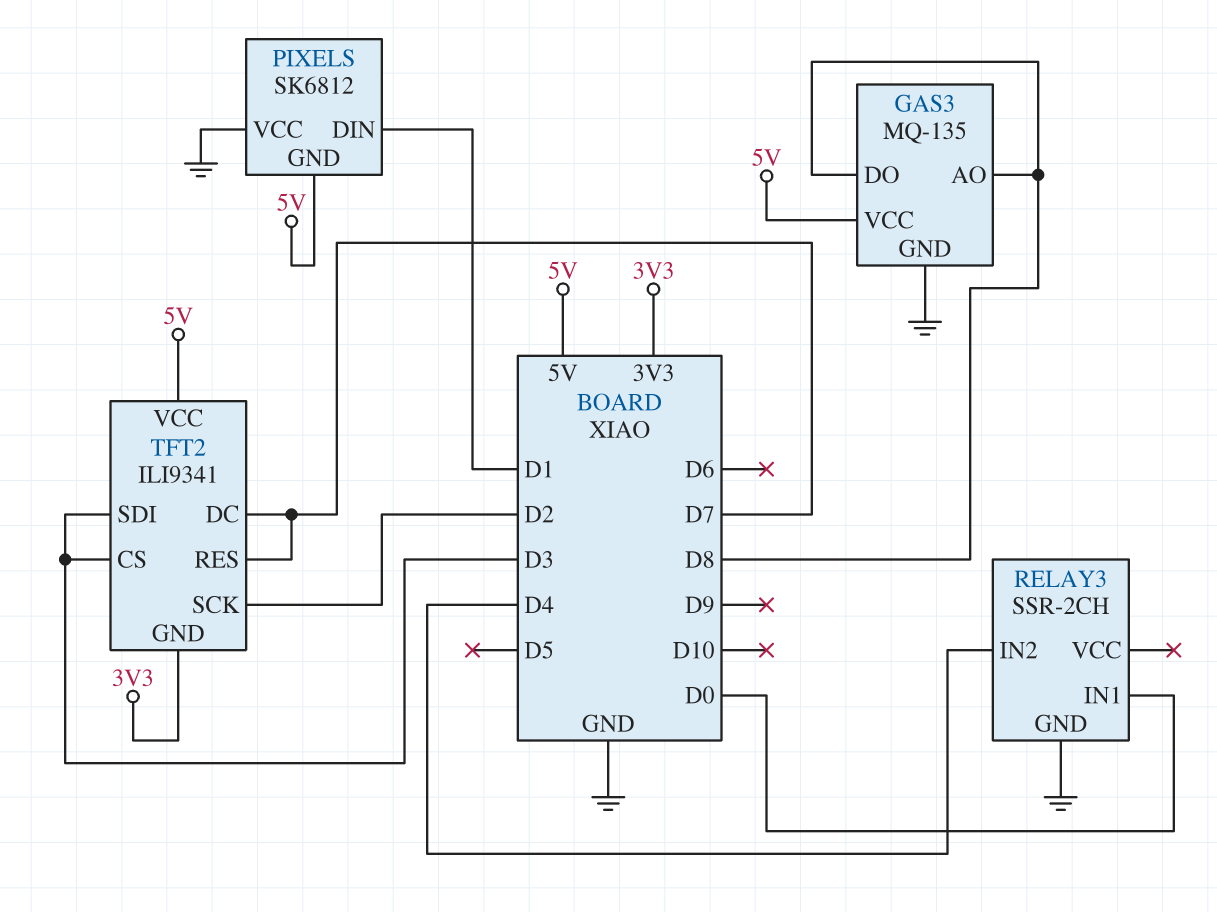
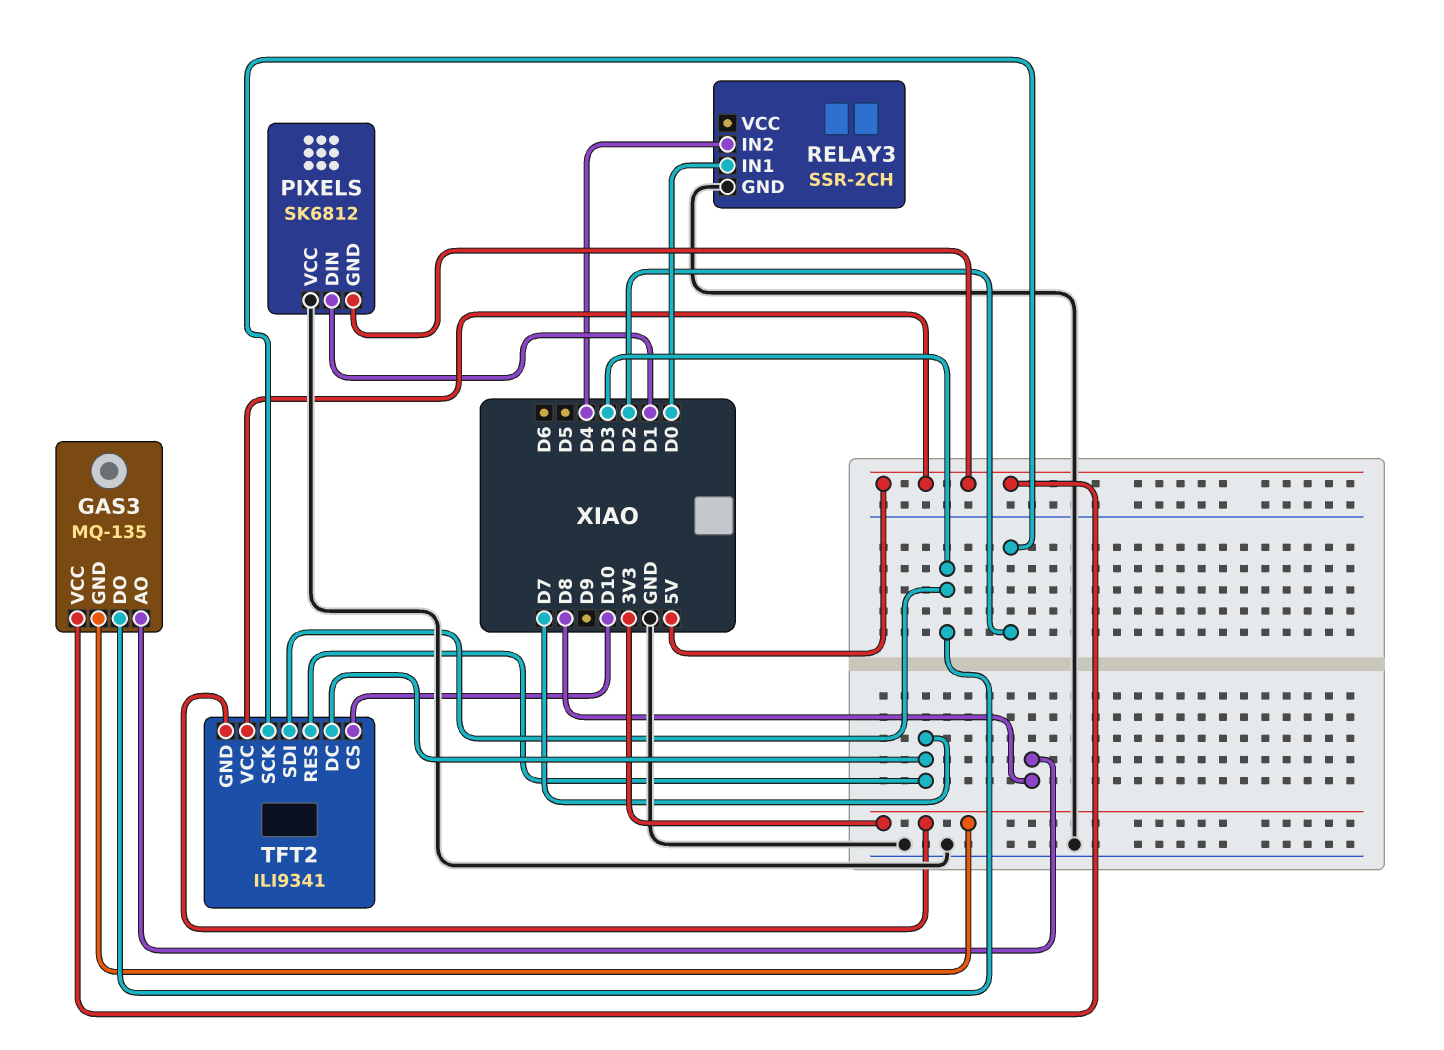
GAS3 pin DO: D8 -> D3
GAS3 pin GND: GND -> 3V3
TFT2 pin CS: D3 -> D10

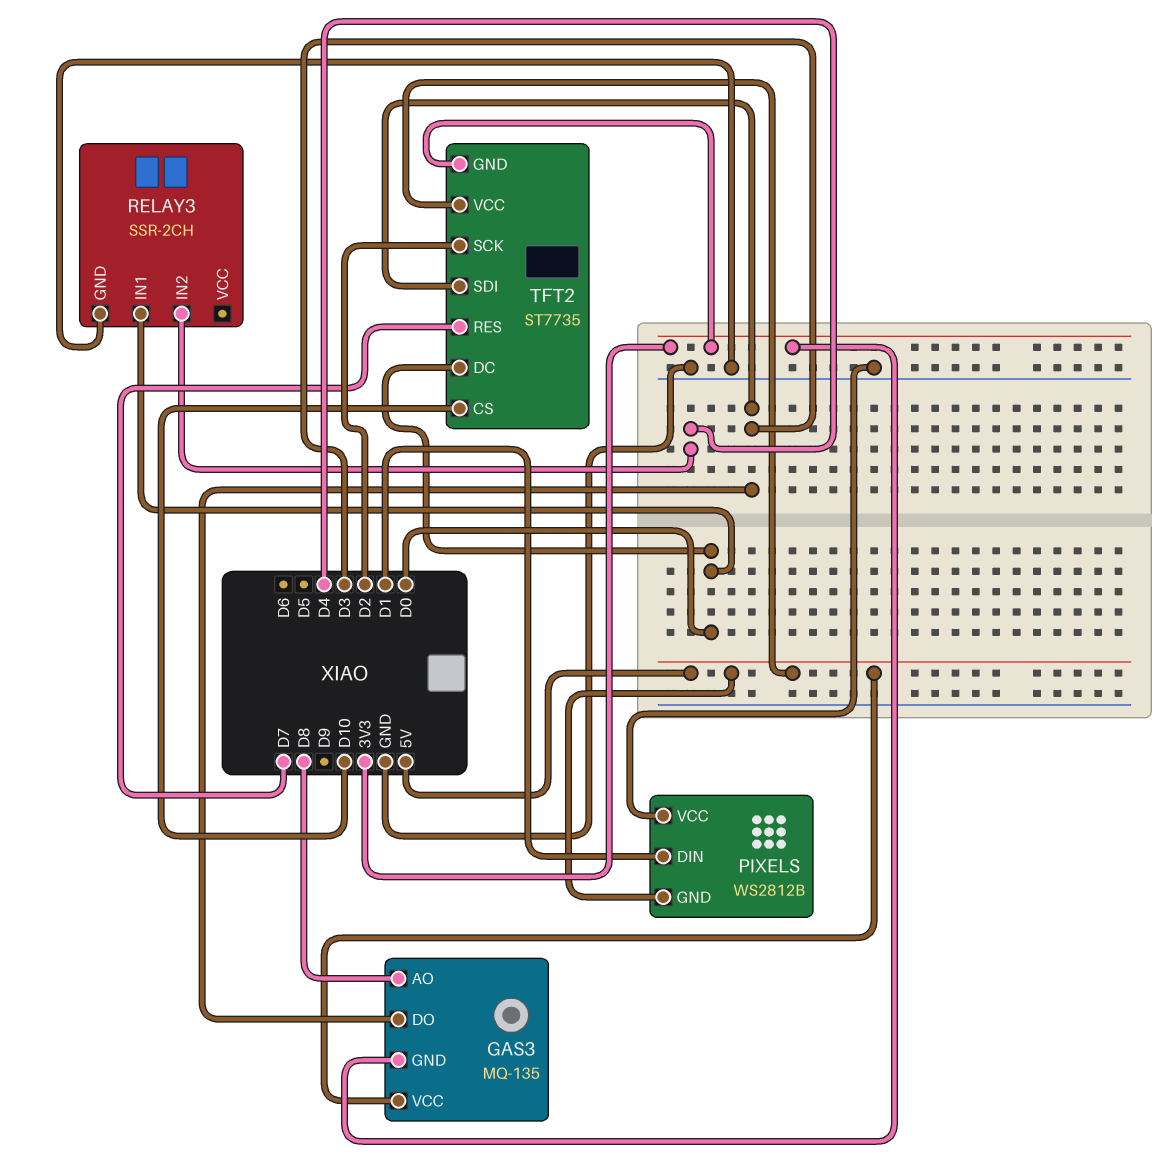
PIXELS: SK6812 -> WS2812B
TFT2: ILI9341 -> ST7735
TFT2 pin DC: D7 -> D0

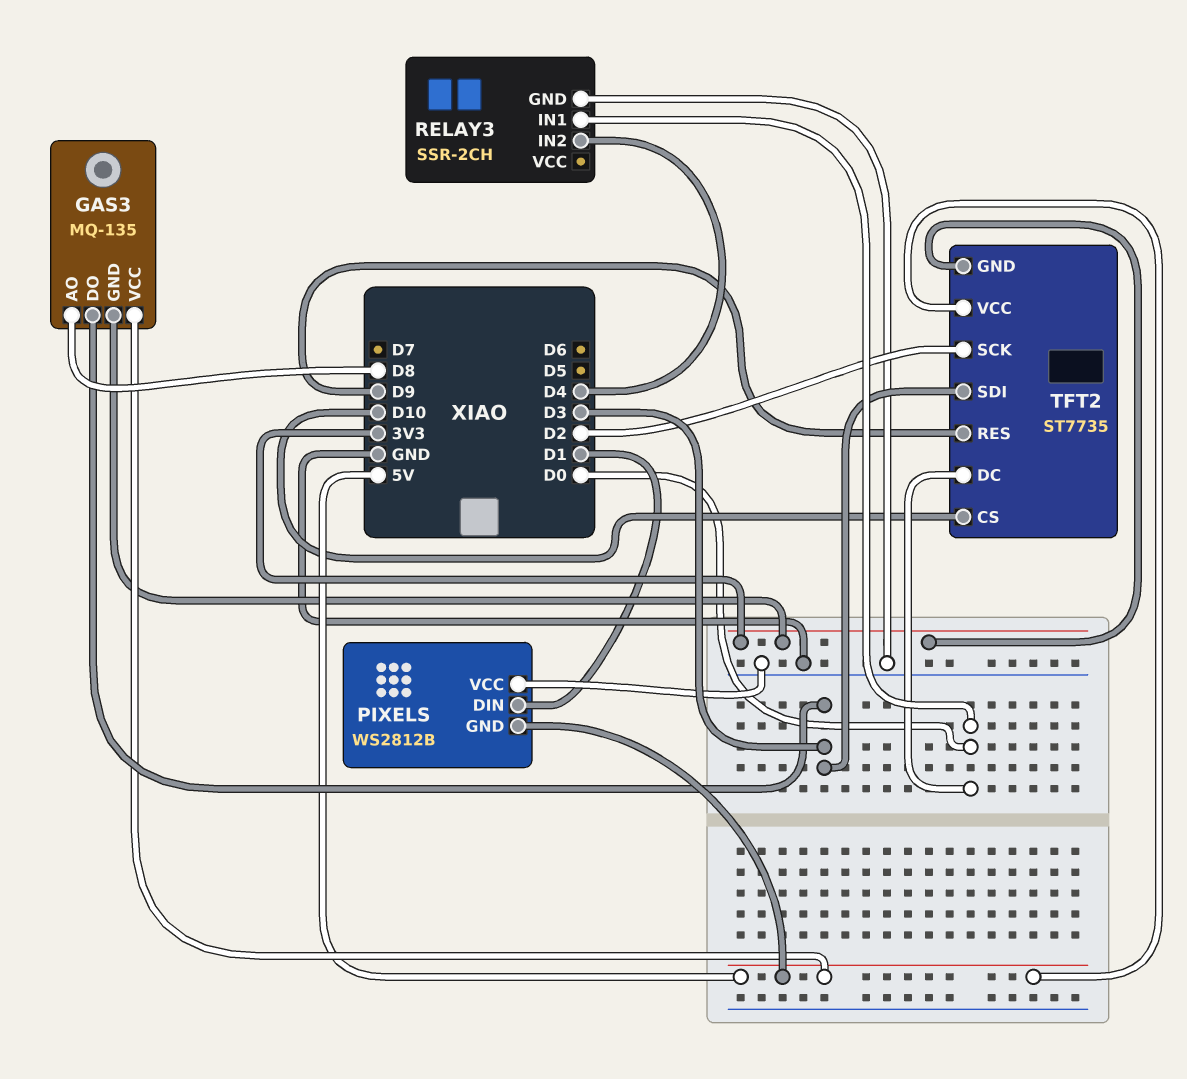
TFT2 pin RES: D7 -> D9

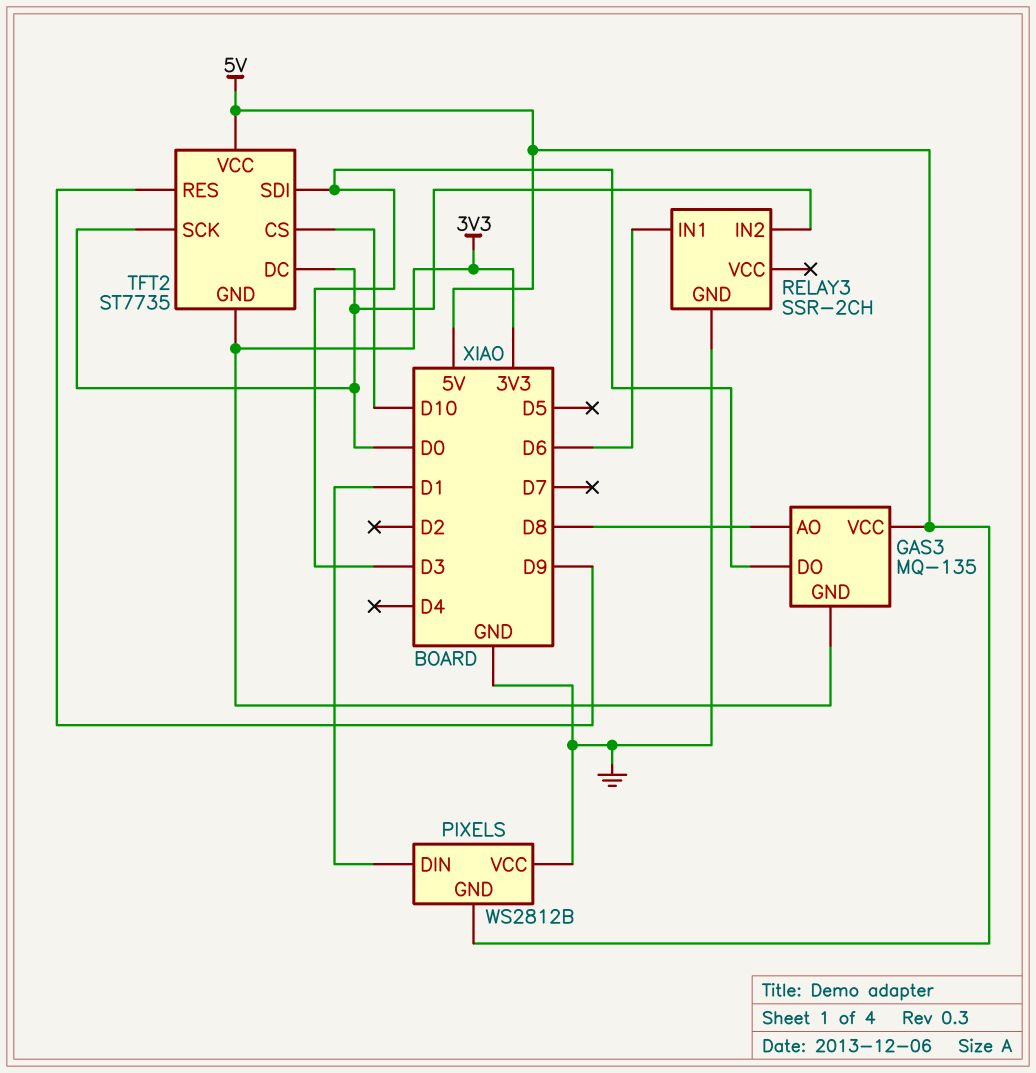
RELAY3 pin IN1: D0 -> D6
RELAY3 pin IN2: D4 -> D0
TFT2 pin SCK: D2 -> D0

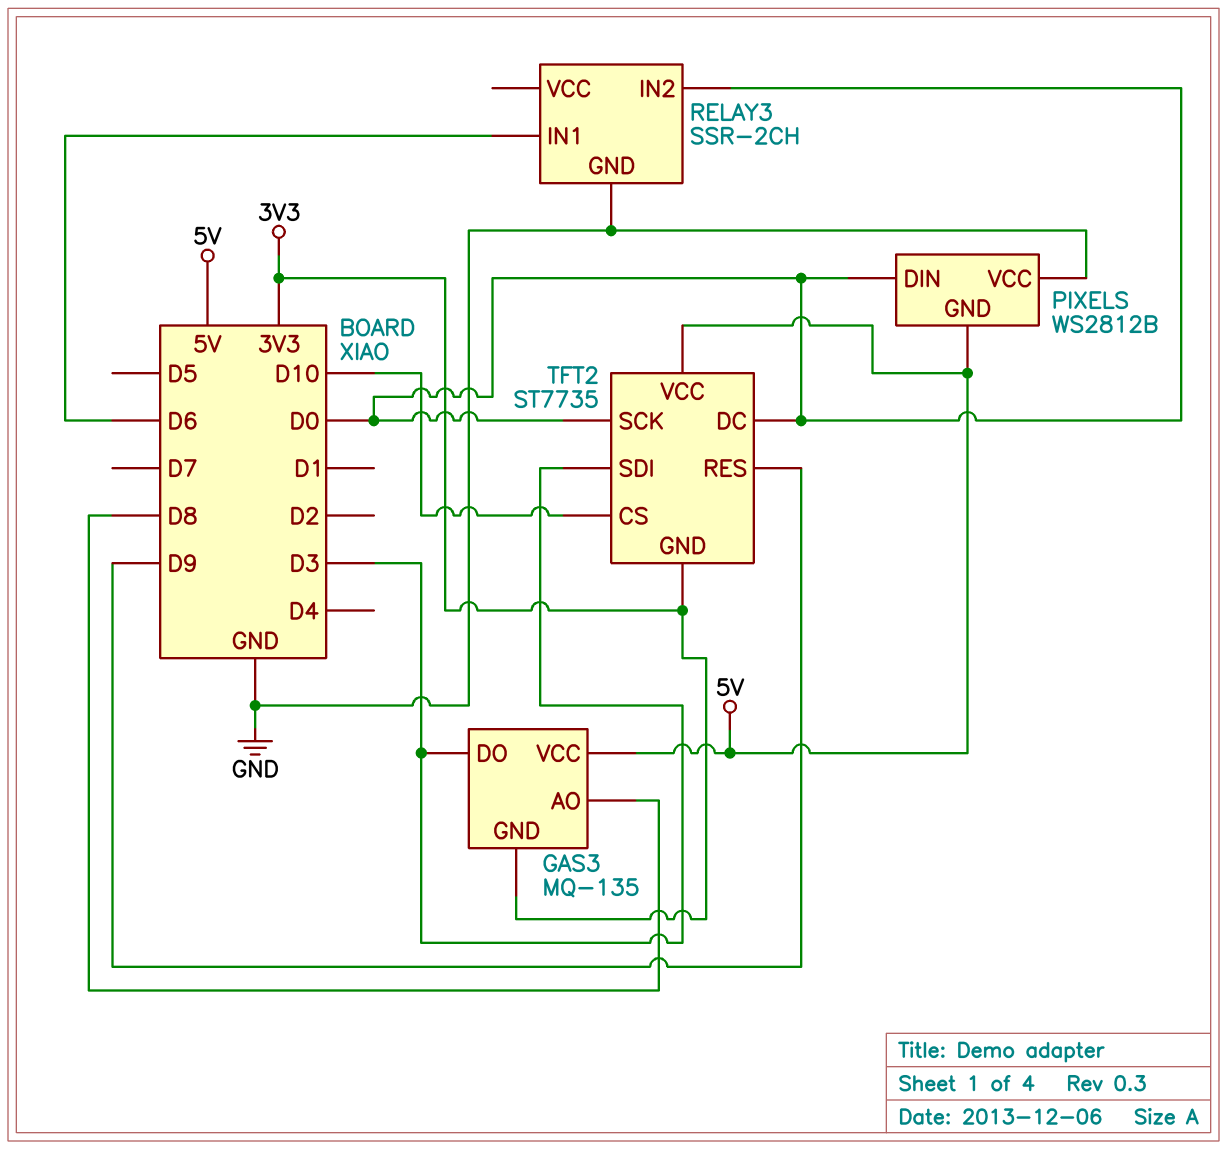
PIXELS pin DIN: D1 -> D0

